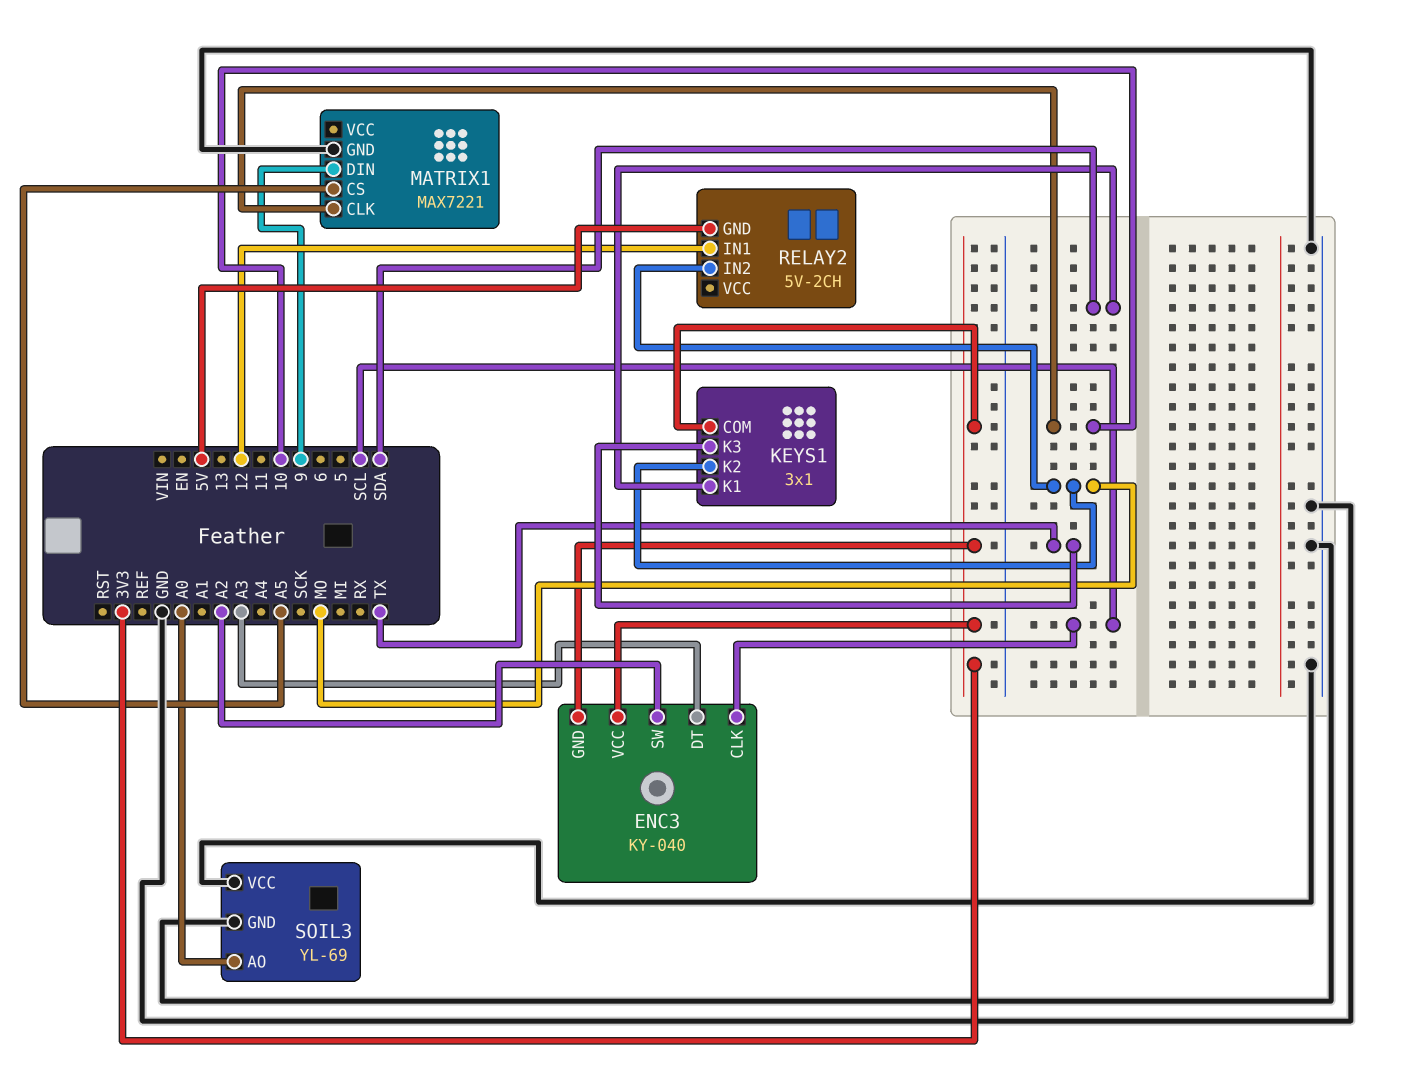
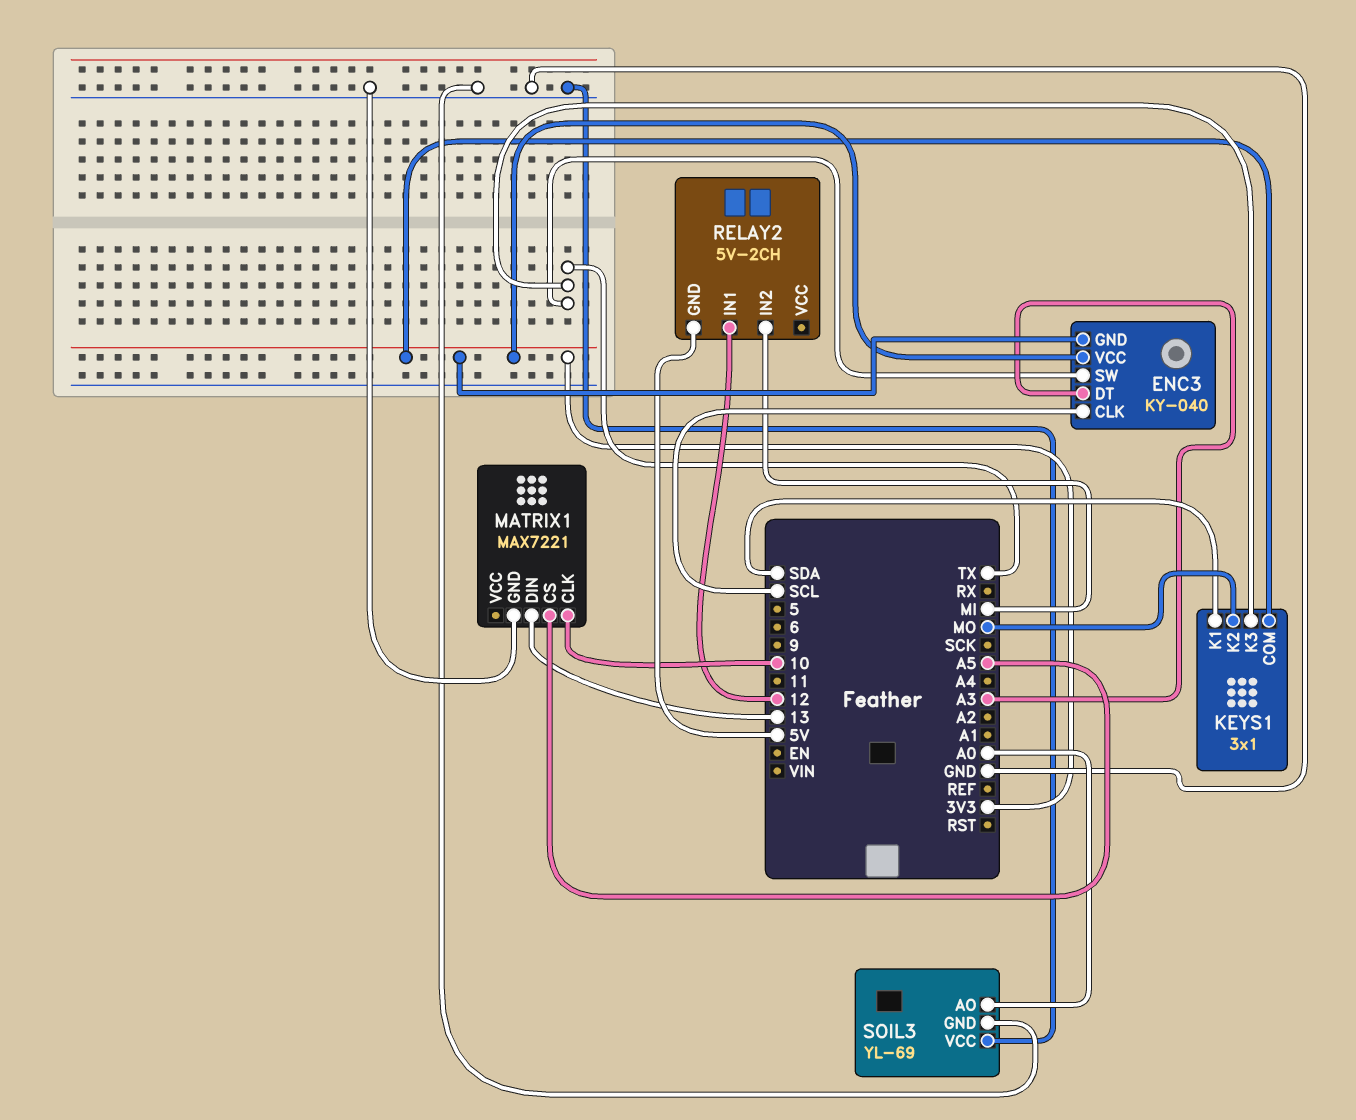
ENC3 pin SW: A2 -> TX
MATRIX1 pin DIN: 9 -> 13
RELAY2 pin IN2: MO -> MI

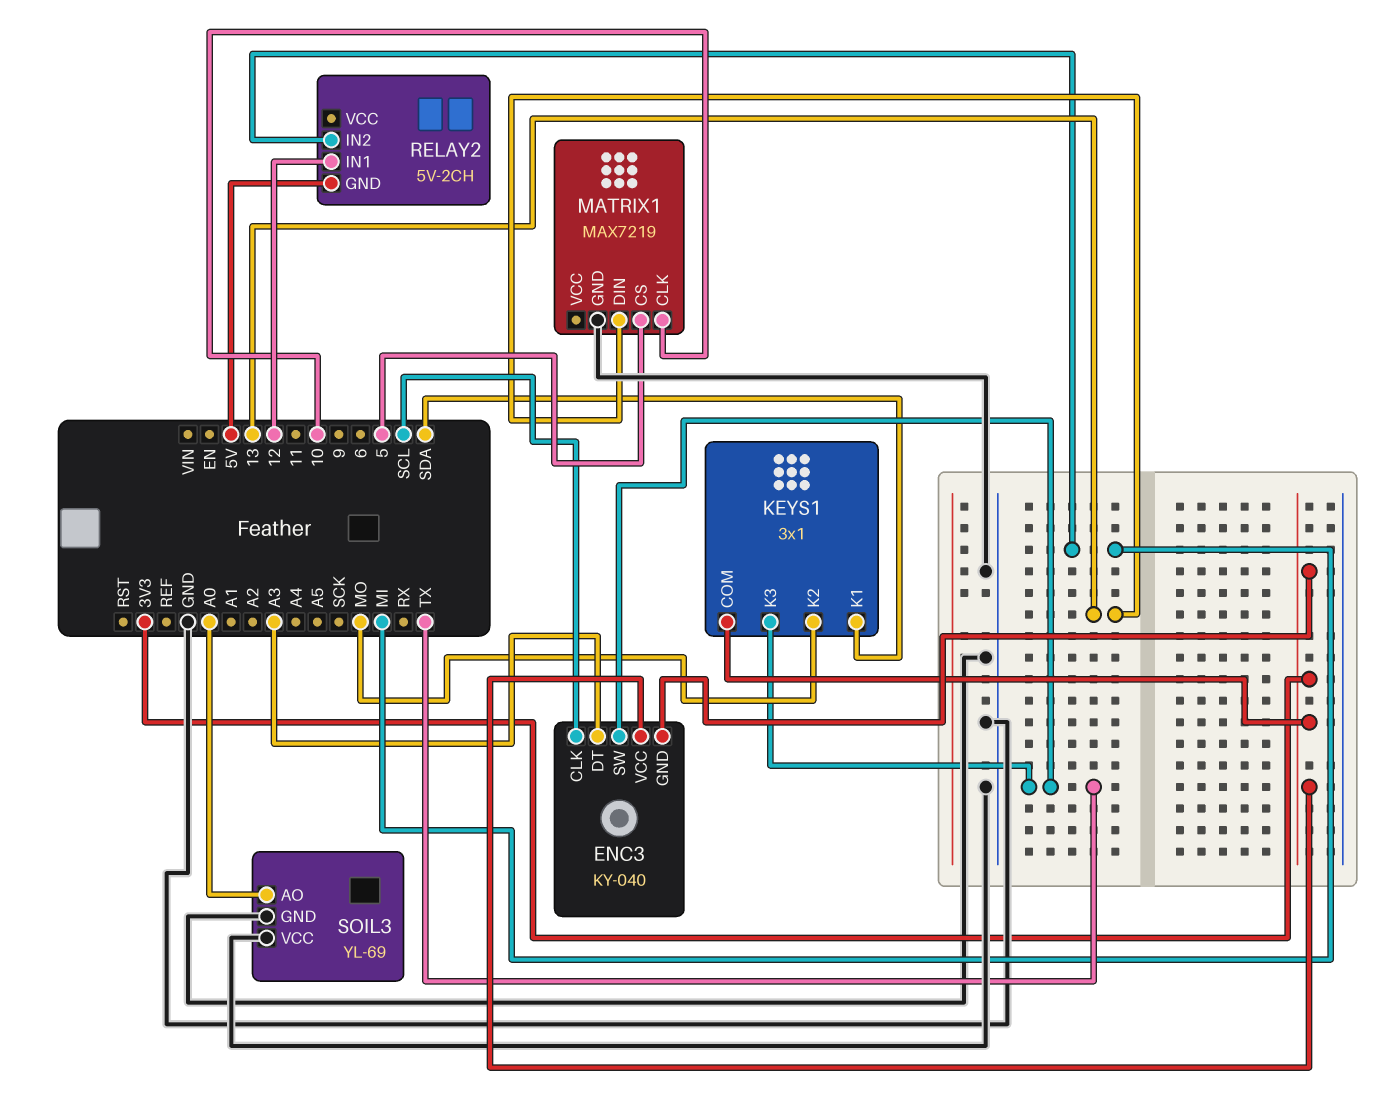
MATRIX1: MAX7221 -> MAX7219
MATRIX1 pin CS: A5 -> 5

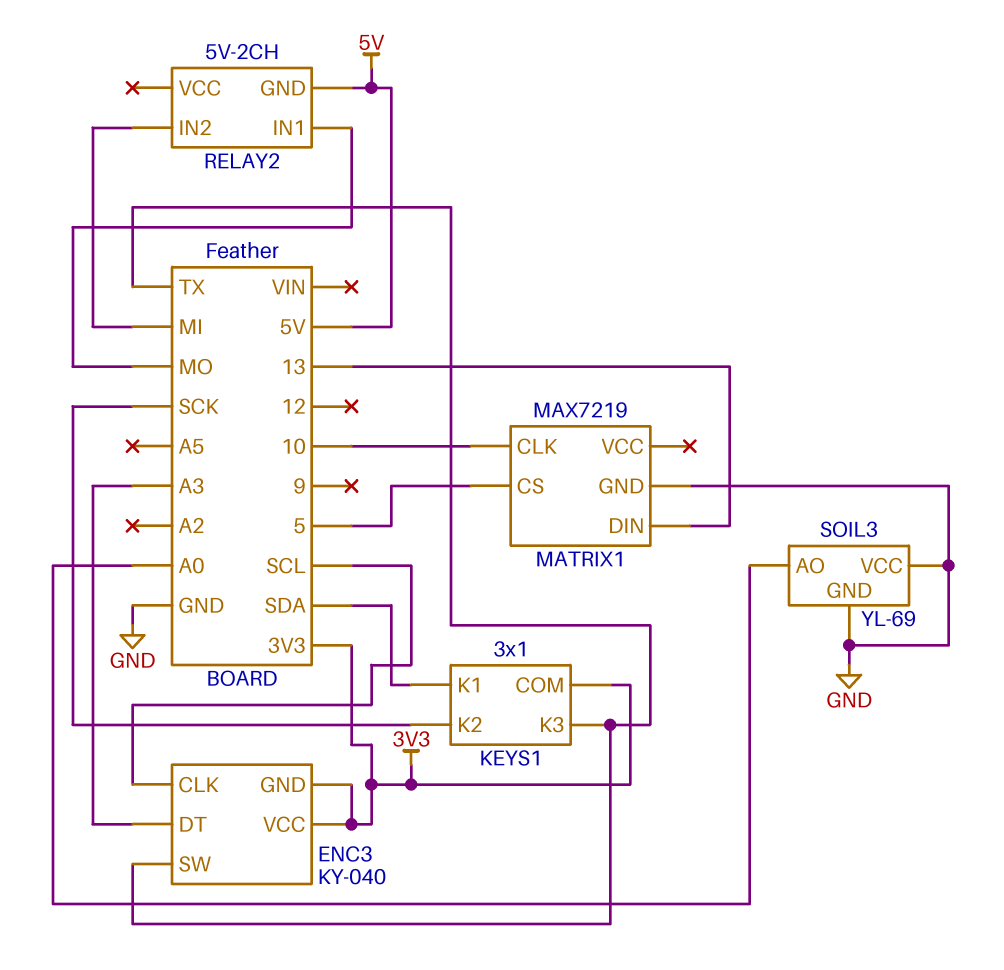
KEYS1 pin K2: MO -> SCK
RELAY2 pin IN1: 12 -> MO

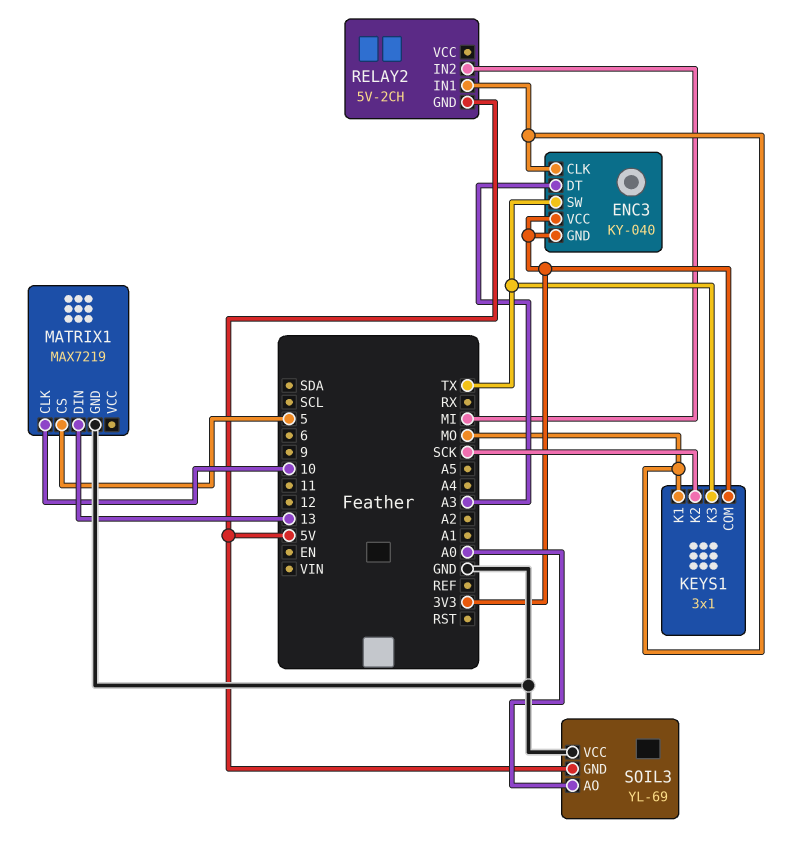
ENC3 pin CLK: SCL -> MO
KEYS1 pin K1: SDA -> MO
SOIL3 pin GND: GND -> 5V

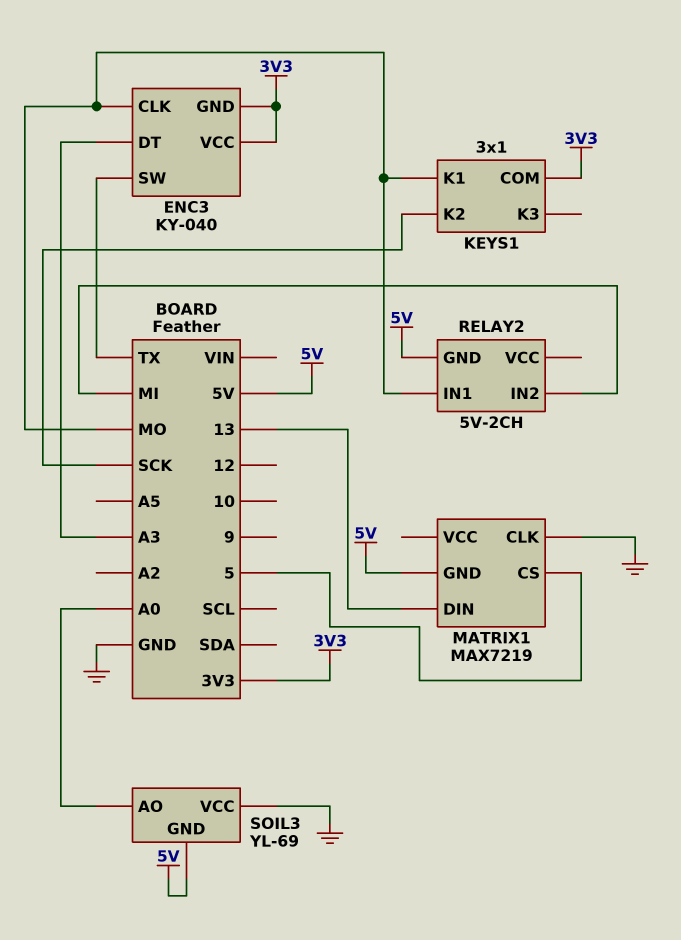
KEYS1 pin K3: TX -> none
MATRIX1 pin CLK: 10 -> GND
MATRIX1 pin GND: GND -> 5V

